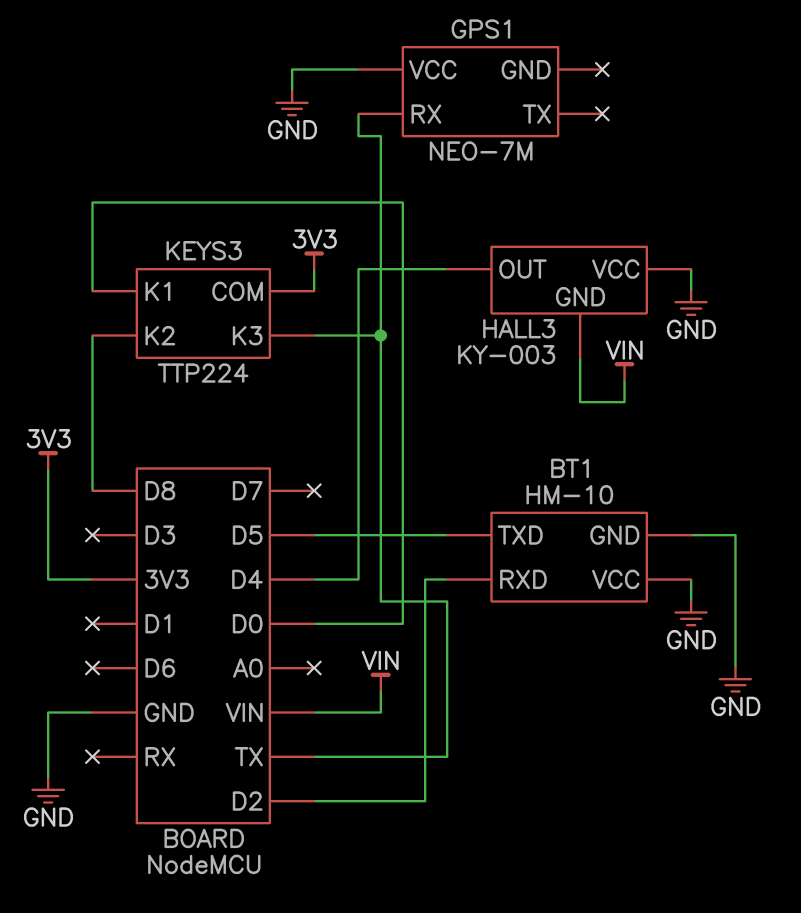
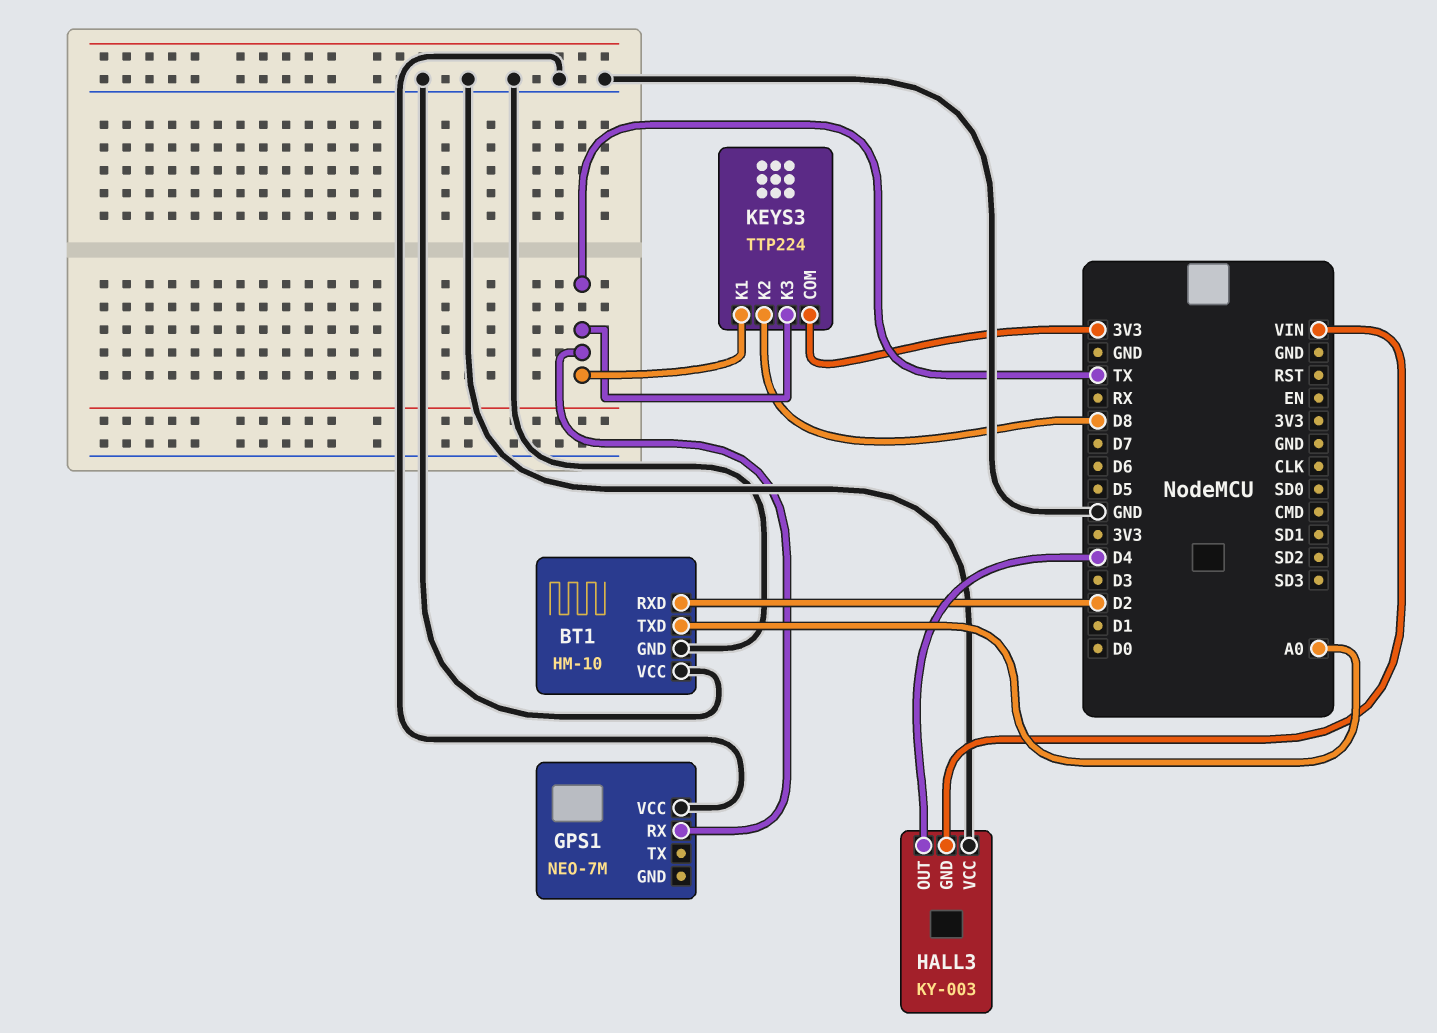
BT1 pin TXD: D5 -> A0
KEYS3 pin K1: D0 -> TX

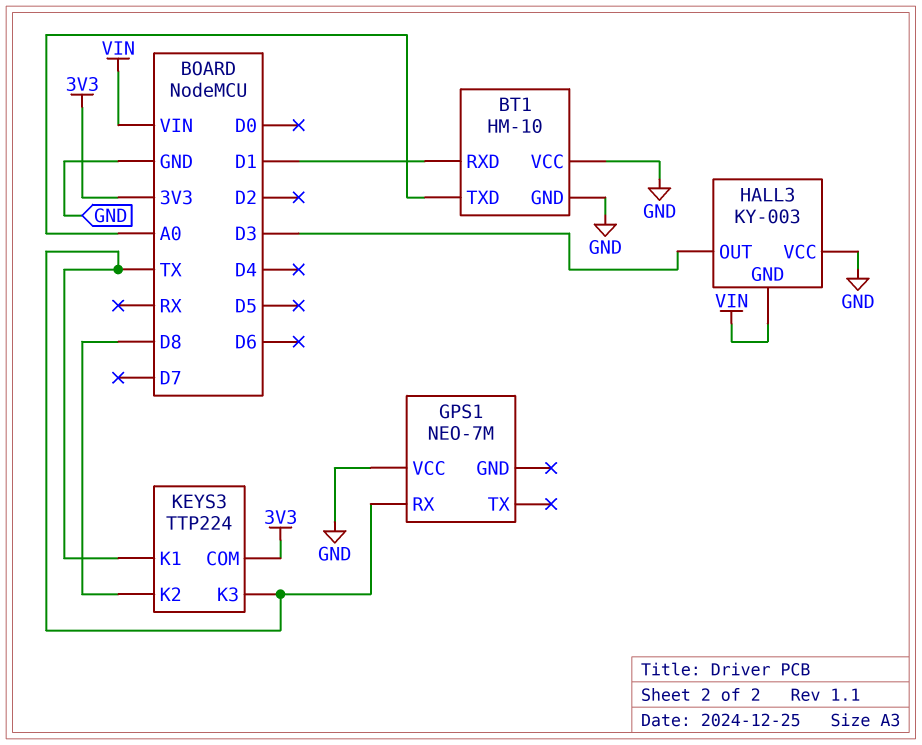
BT1 pin RXD: D2 -> D1
HALL3 pin OUT: D4 -> D3

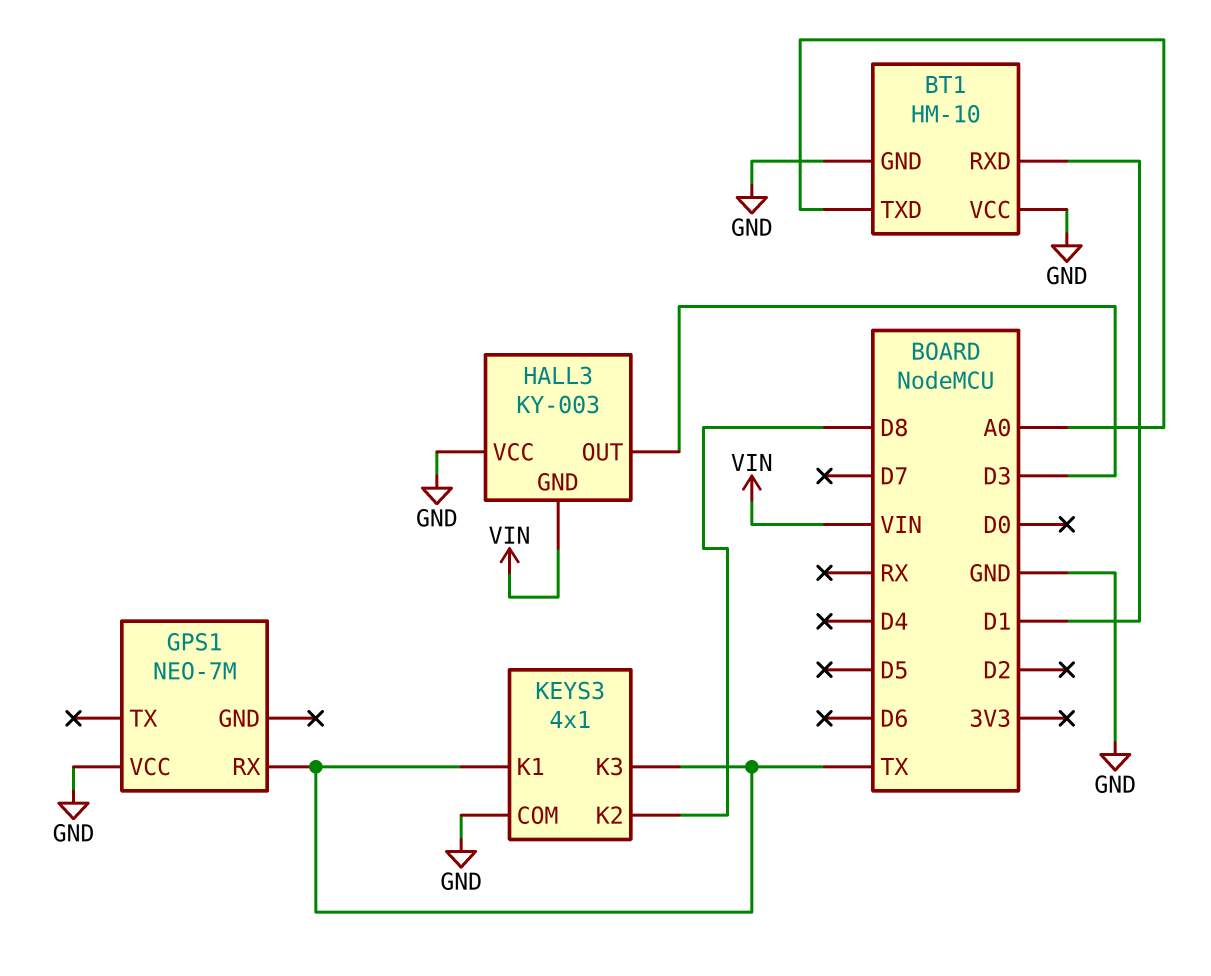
KEYS3: TTP224 -> 4x1
KEYS3 pin COM: 3V3 -> GND

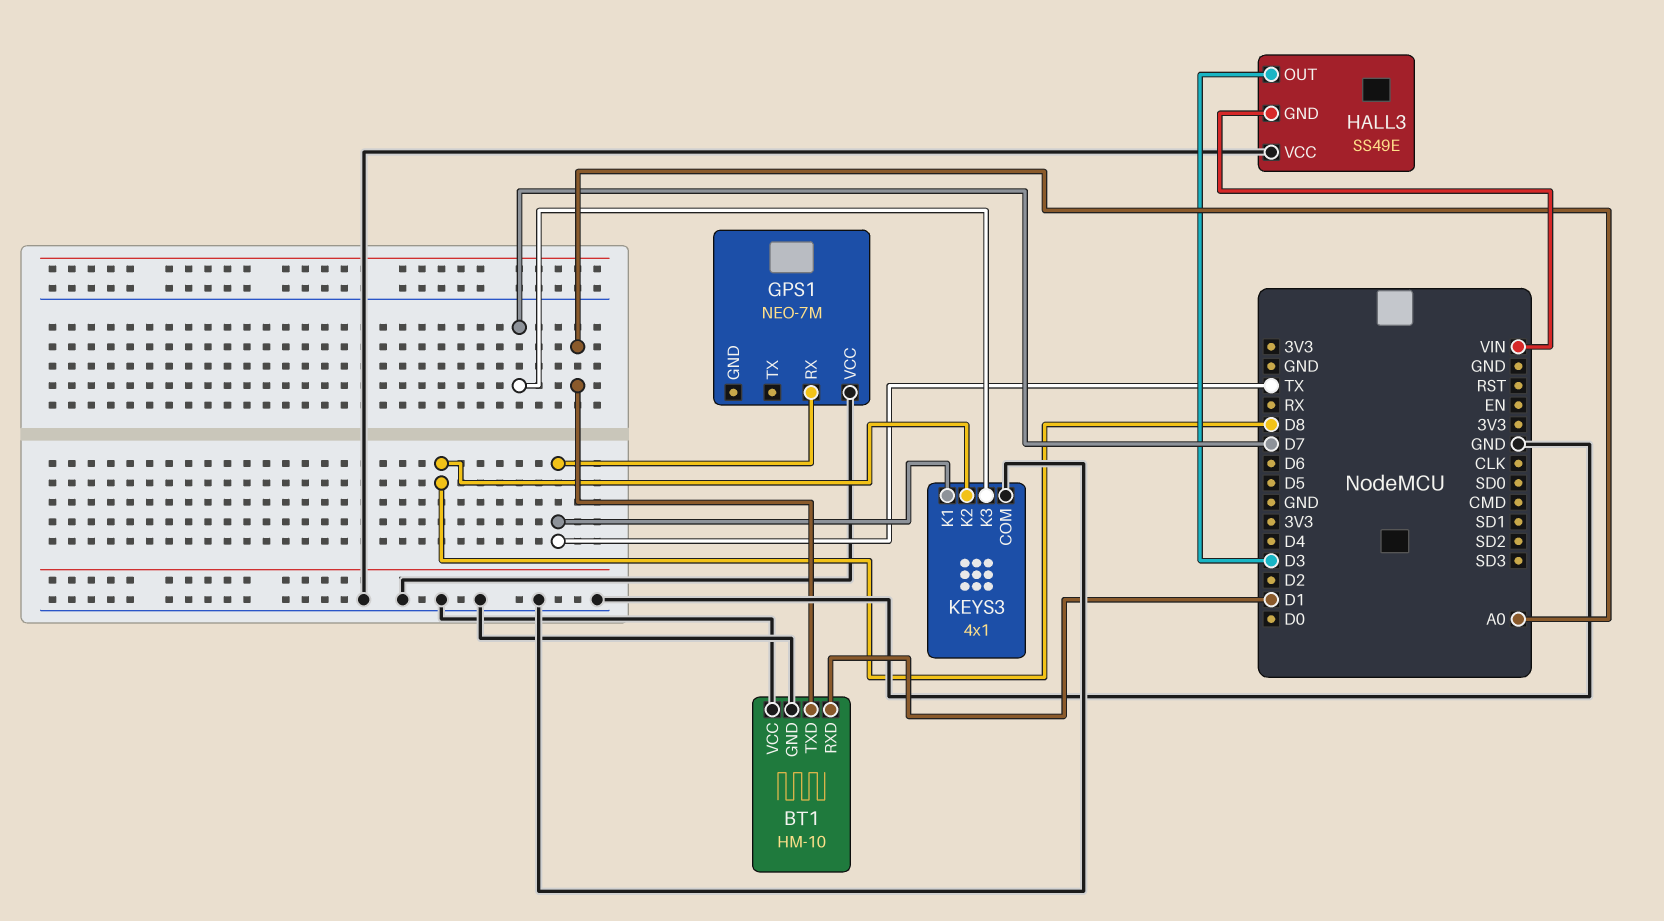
HALL3: KY-003 -> SS49E
KEYS3 pin K3: TX -> D7

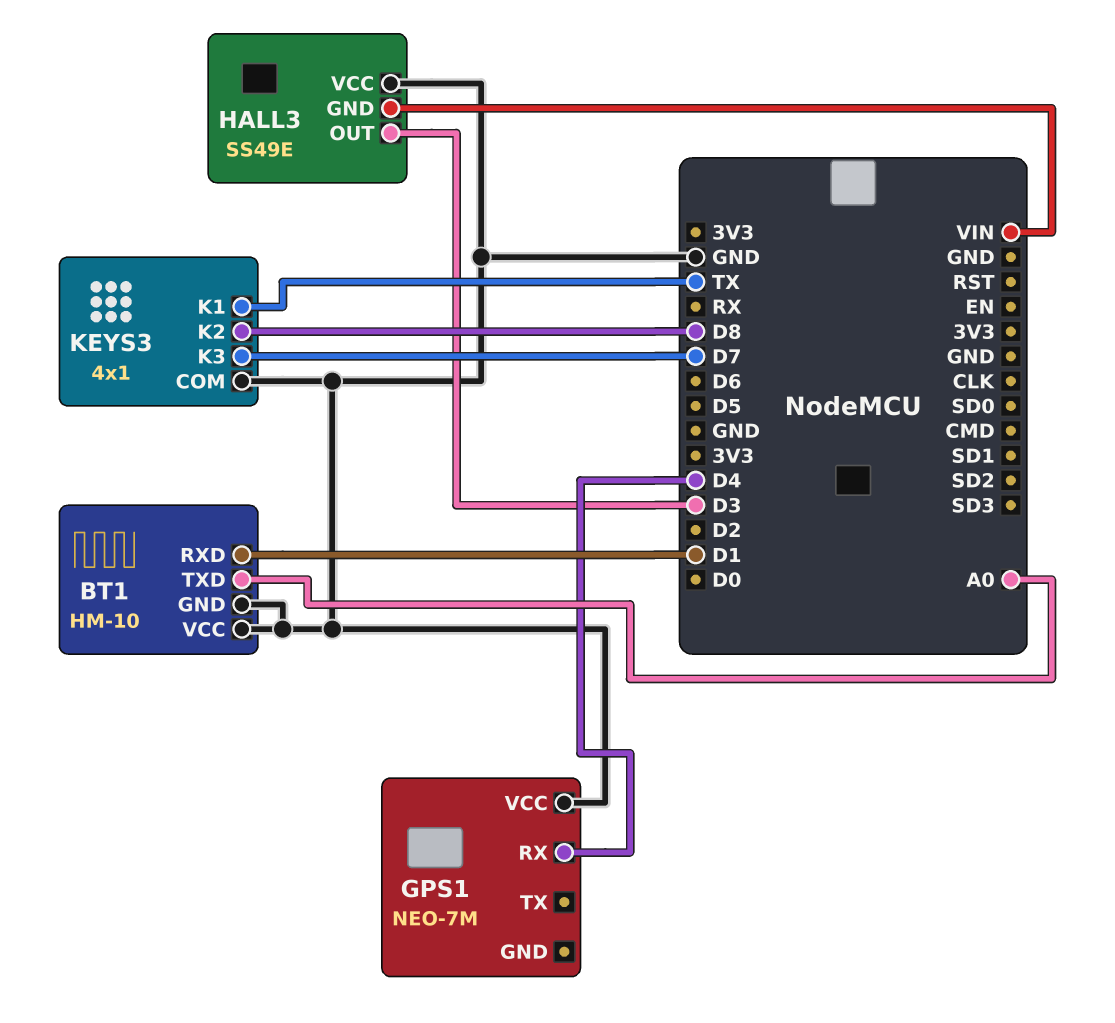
GPS1 pin RX: TX -> D4

